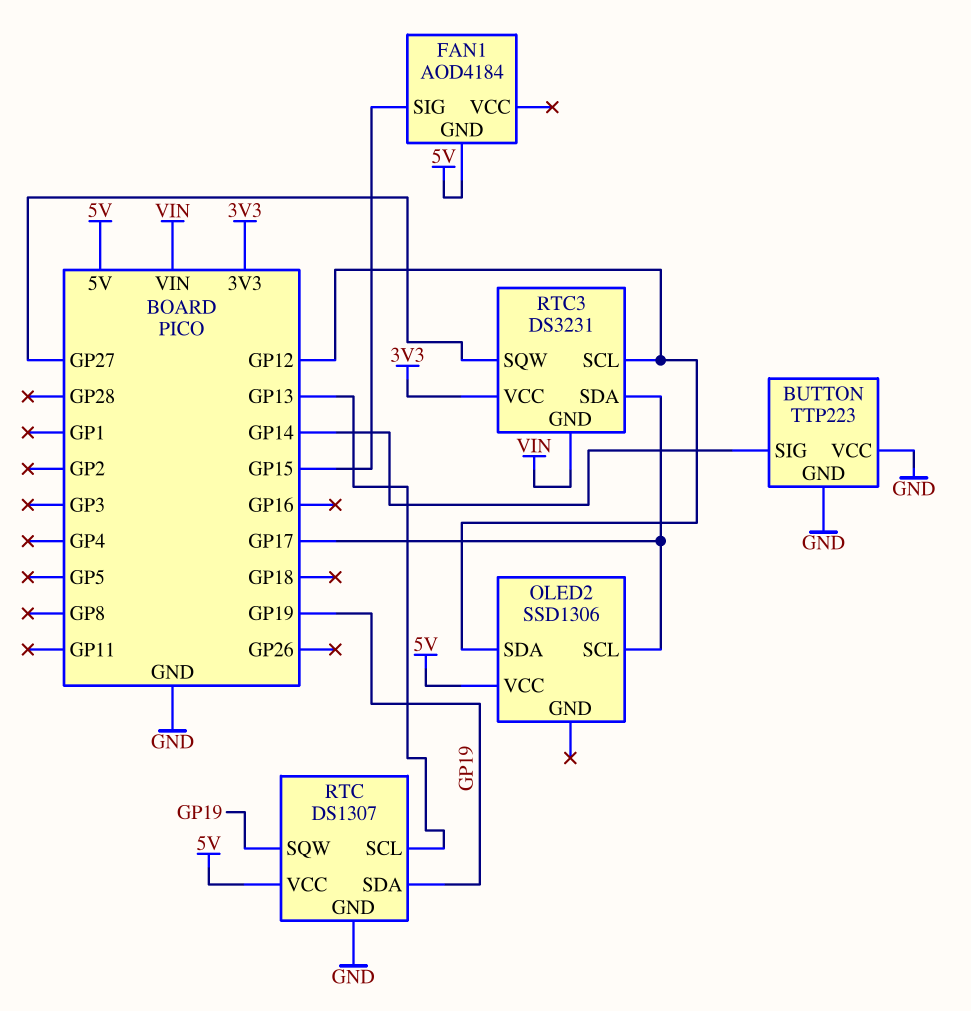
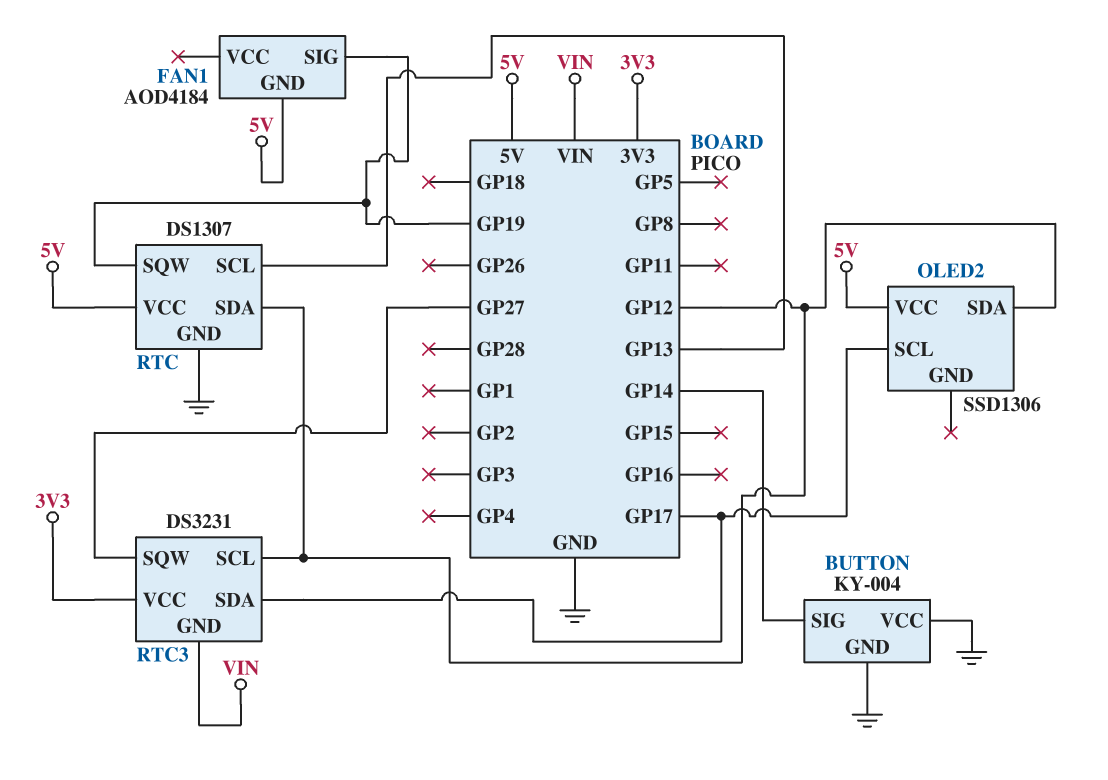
BUTTON: TTP223 -> KY-004
FAN1 pin SIG: GP15 -> GP19
RTC pin SDA: GP19 -> GP12

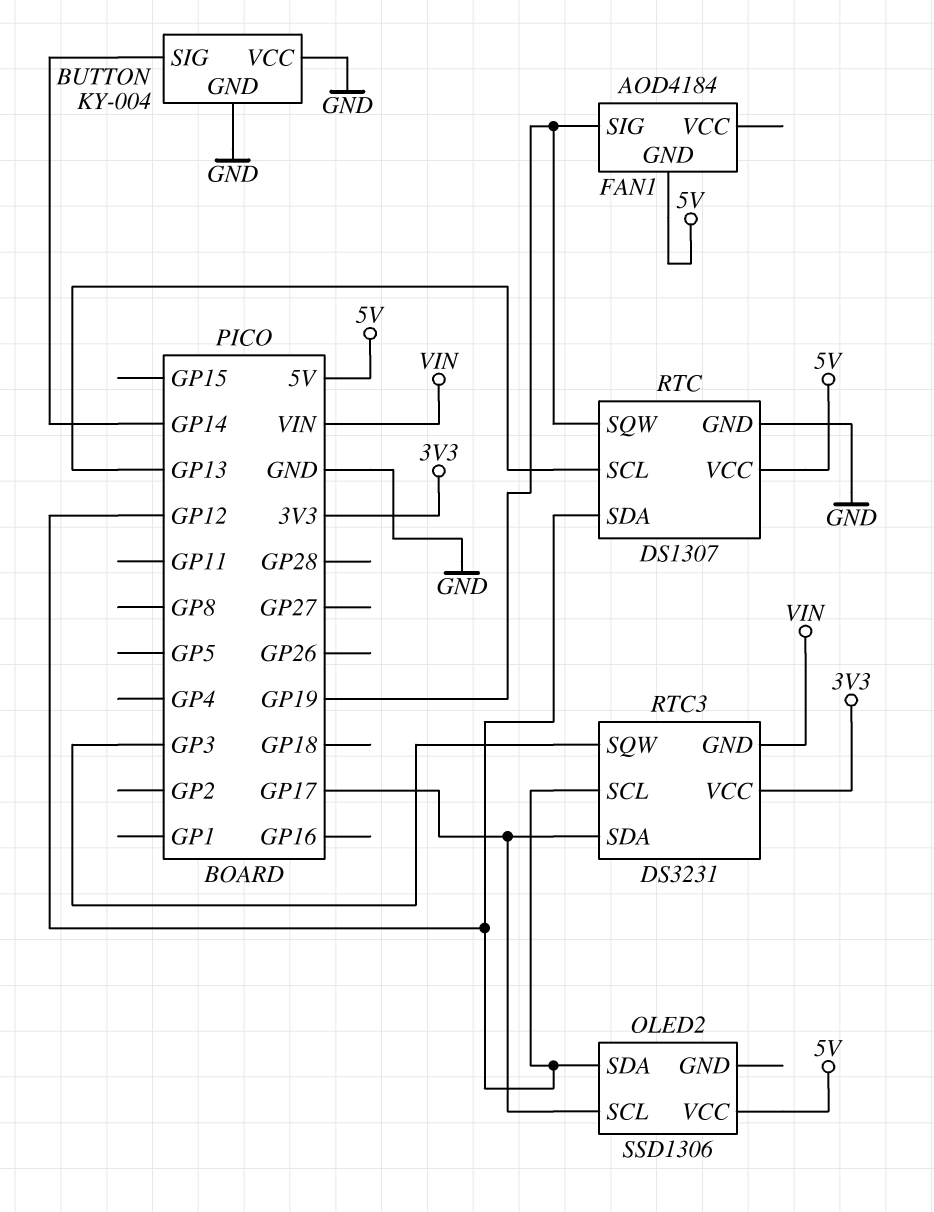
RTC3 pin SQW: GP27 -> GP3

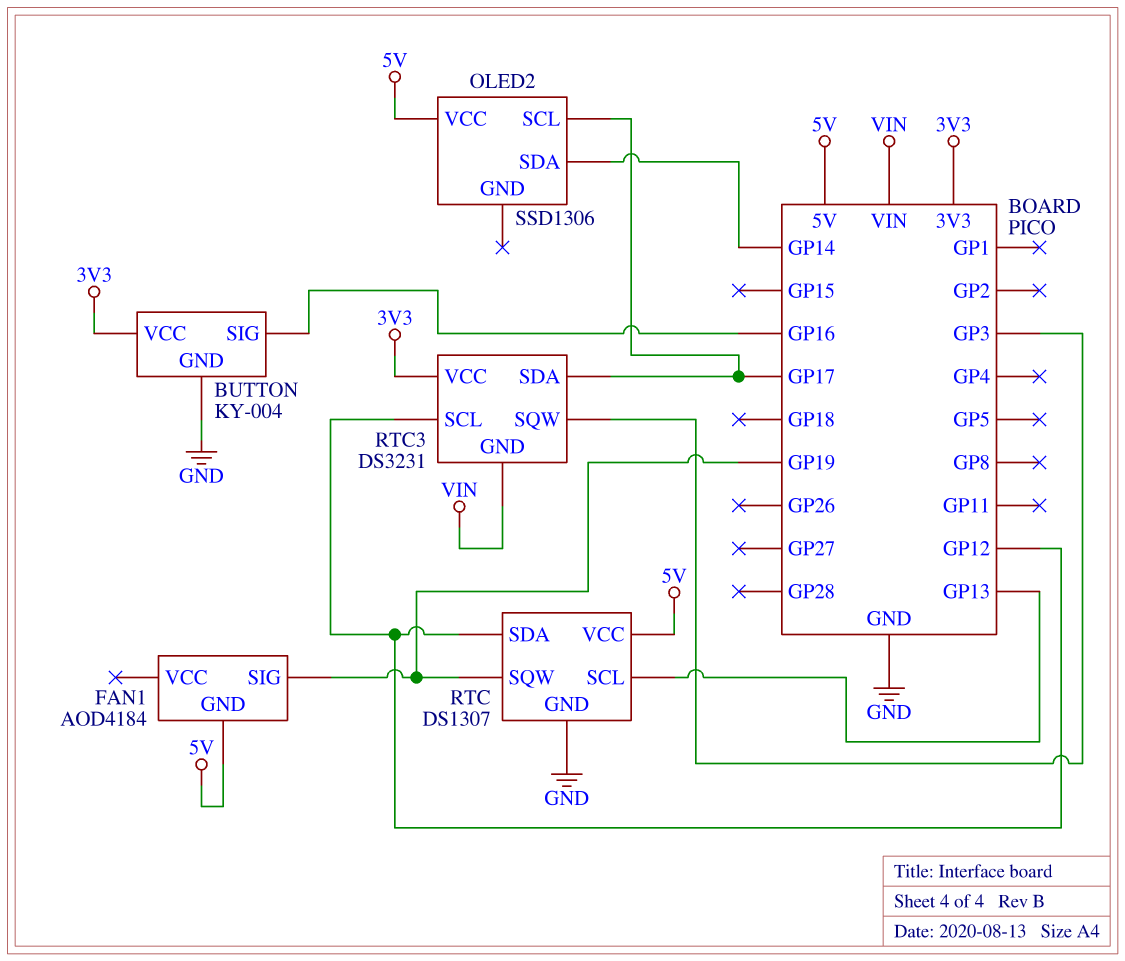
BUTTON pin SIG: GP14 -> GP16
BUTTON pin VCC: GND -> 3V3
OLED2 pin SDA: GP12 -> GP14

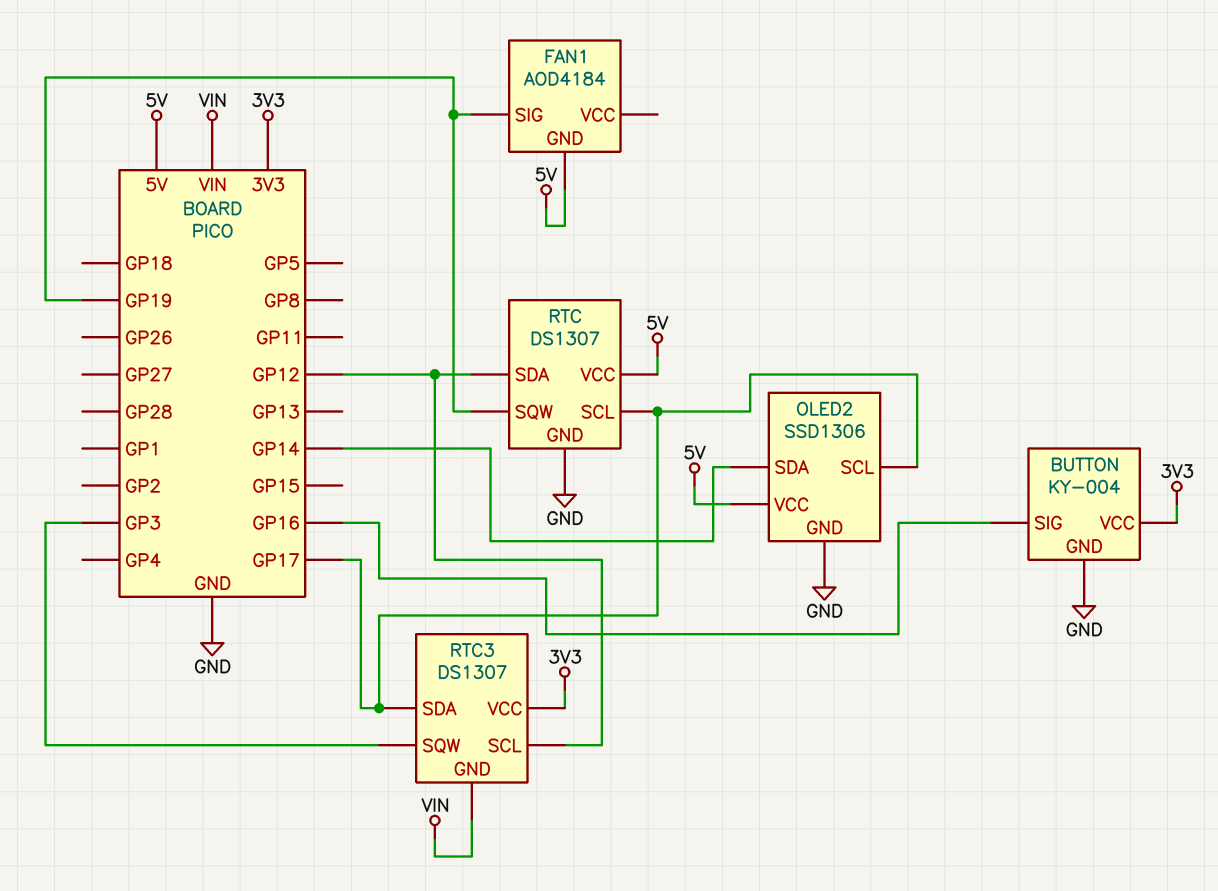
OLED2 pin GND: none -> GND
RTC pin SCL: GP13 -> GP17
RTC3: DS3231 -> DS1307

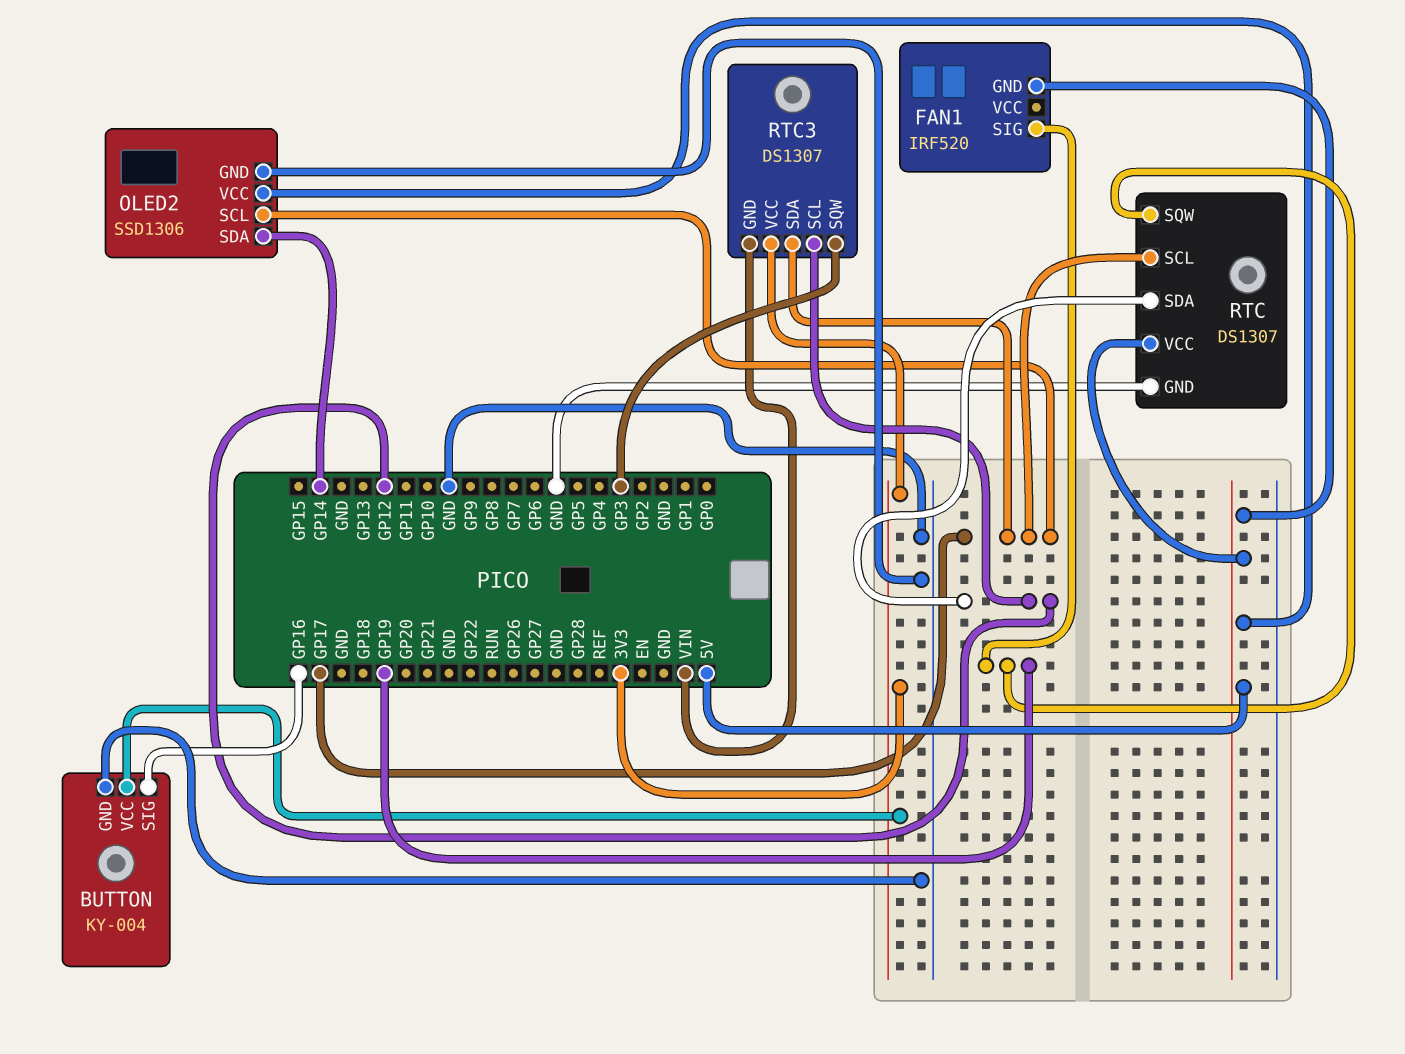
FAN1: AOD4184 -> IRF520

